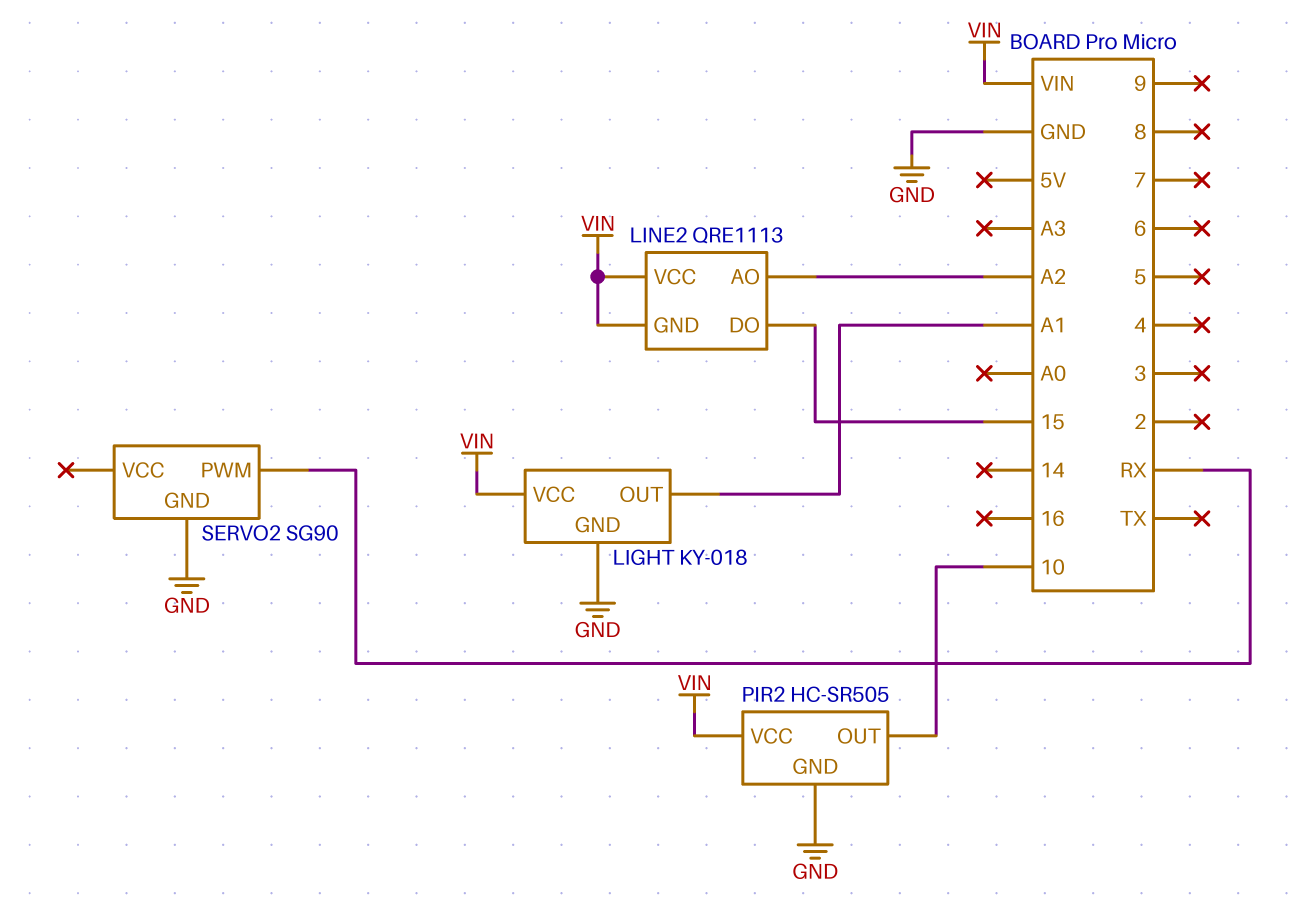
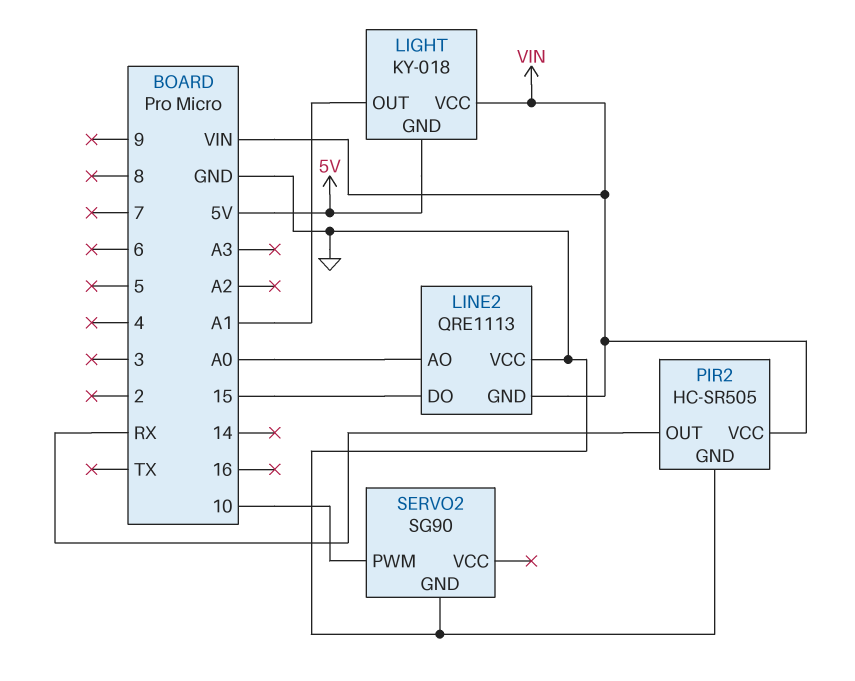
LIGHT pin GND: GND -> 5V
LINE2 pin AO: A2 -> A0
LINE2 pin VCC: VIN -> GND
PIR2 pin OUT: 10 -> RX
SERVO2 pin PWM: RX -> 10

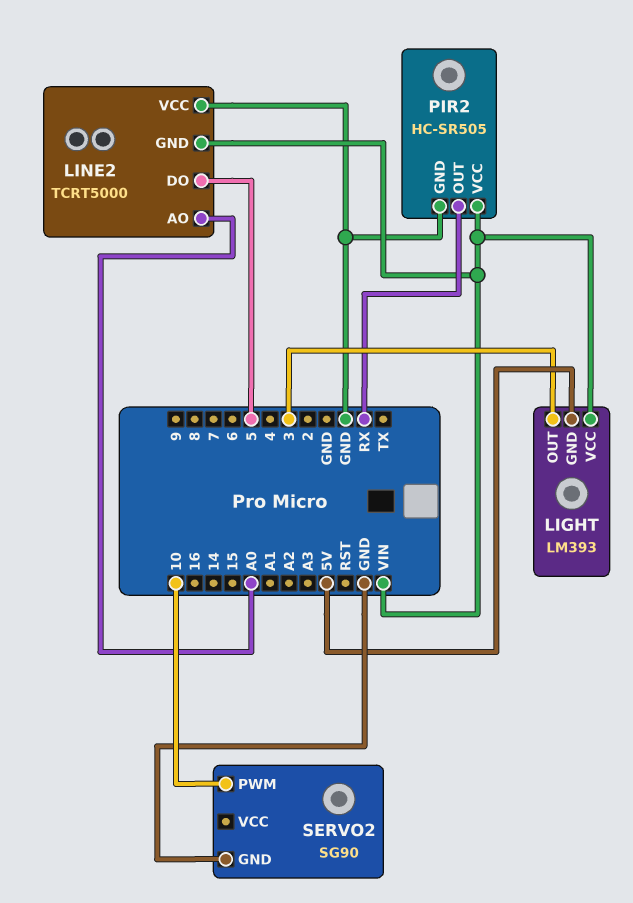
LIGHT: KY-018 -> LM393
LIGHT pin OUT: A1 -> 3
LINE2: QRE1113 -> TCRT5000
LINE2 pin DO: 15 -> 5

